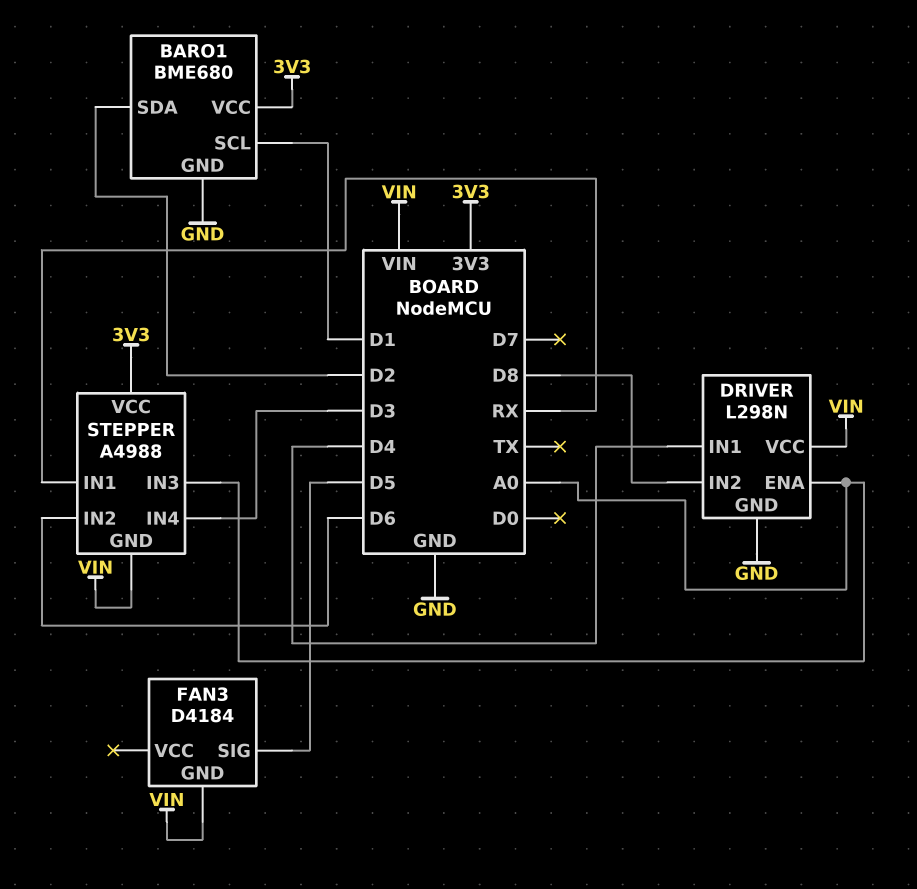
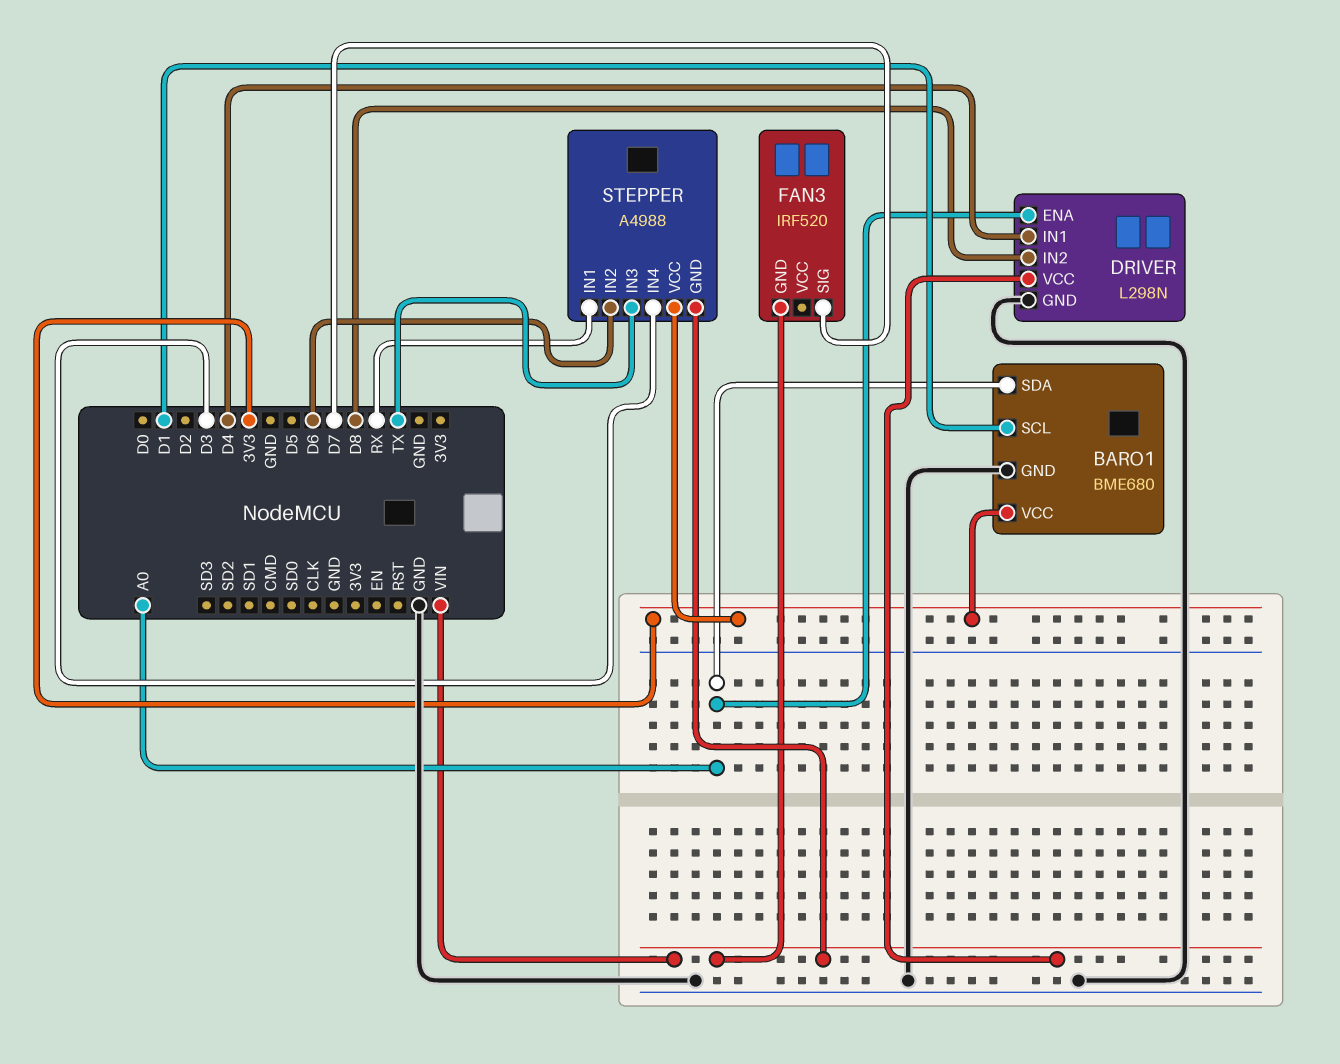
BARO1 pin SDA: D2 -> A0
FAN3: D4184 -> IRF520
FAN3 pin SIG: D5 -> D7
STEPPER pin IN3: A0 -> TX

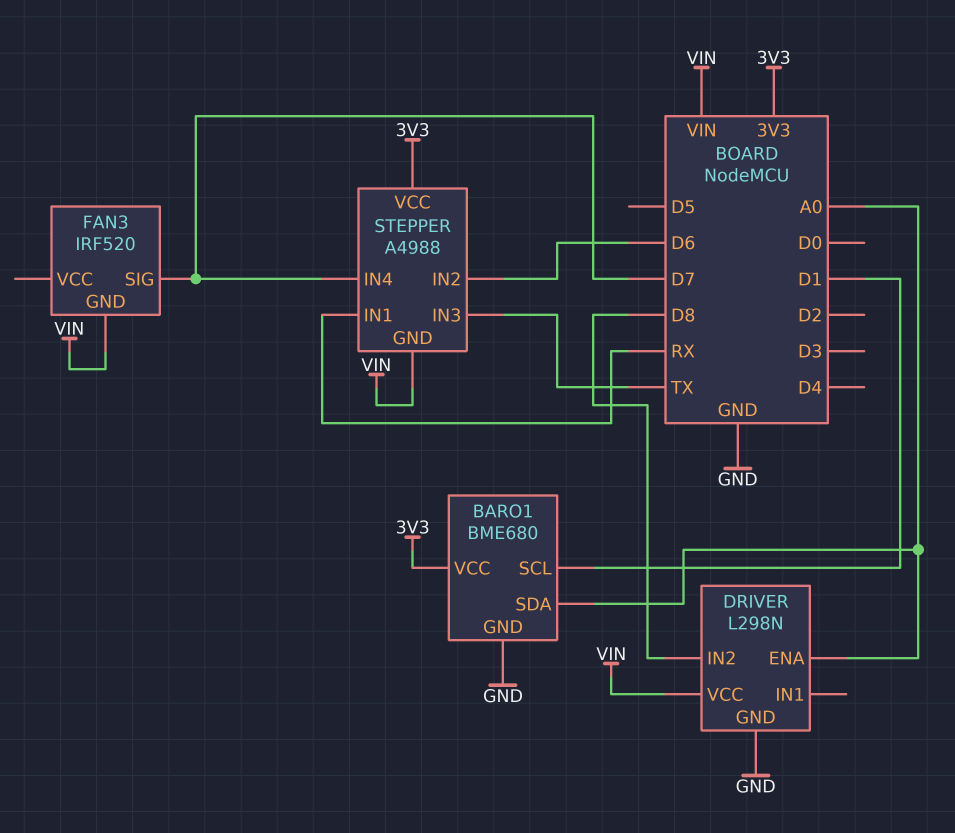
DRIVER pin IN1: D4 -> none
STEPPER pin IN4: D3 -> D7

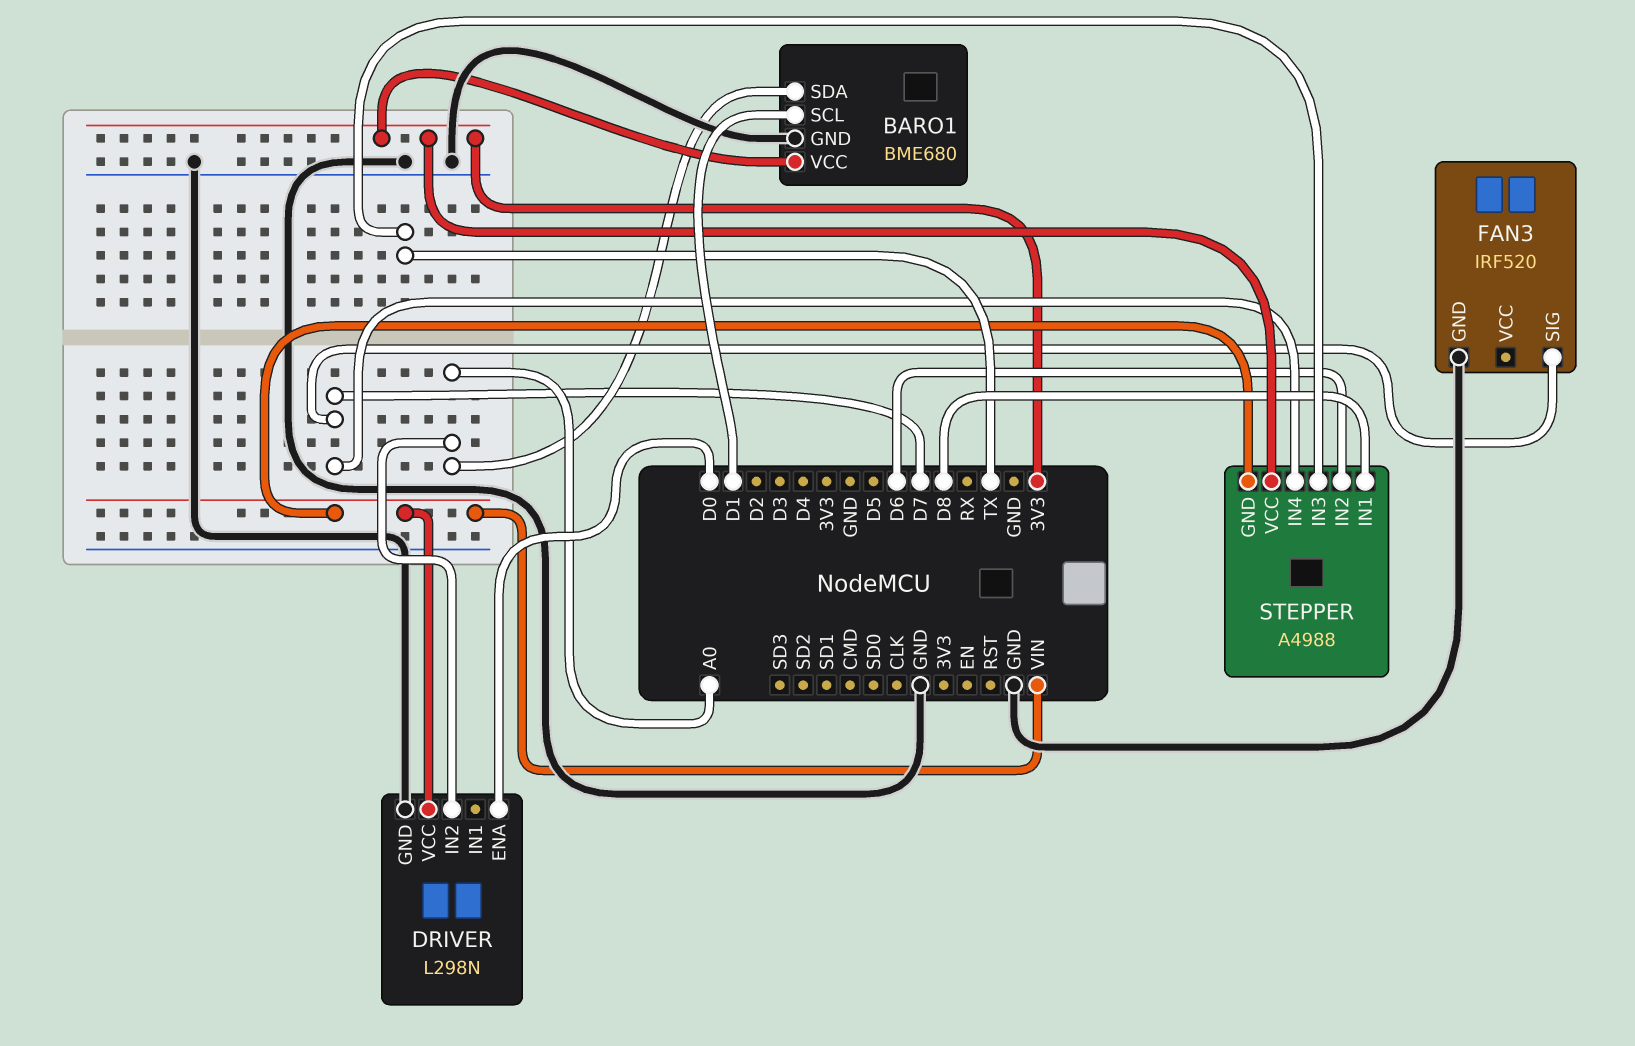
DRIVER pin ENA: A0 -> D0
DRIVER pin IN2: D8 -> A0
FAN3 pin GND: VIN -> GND
STEPPER pin IN1: RX -> D8

